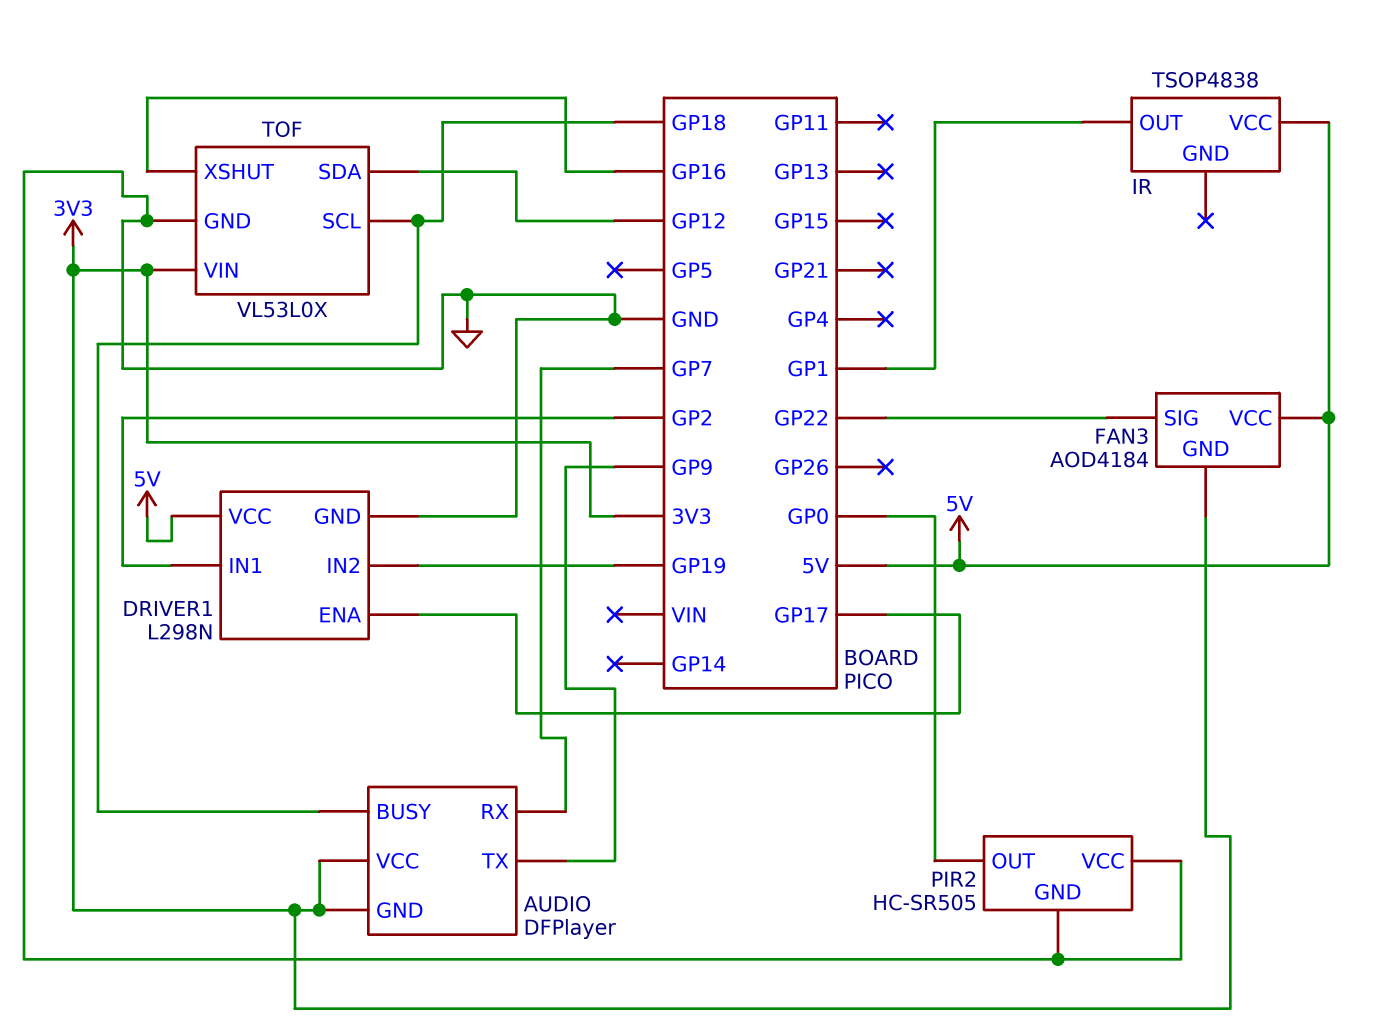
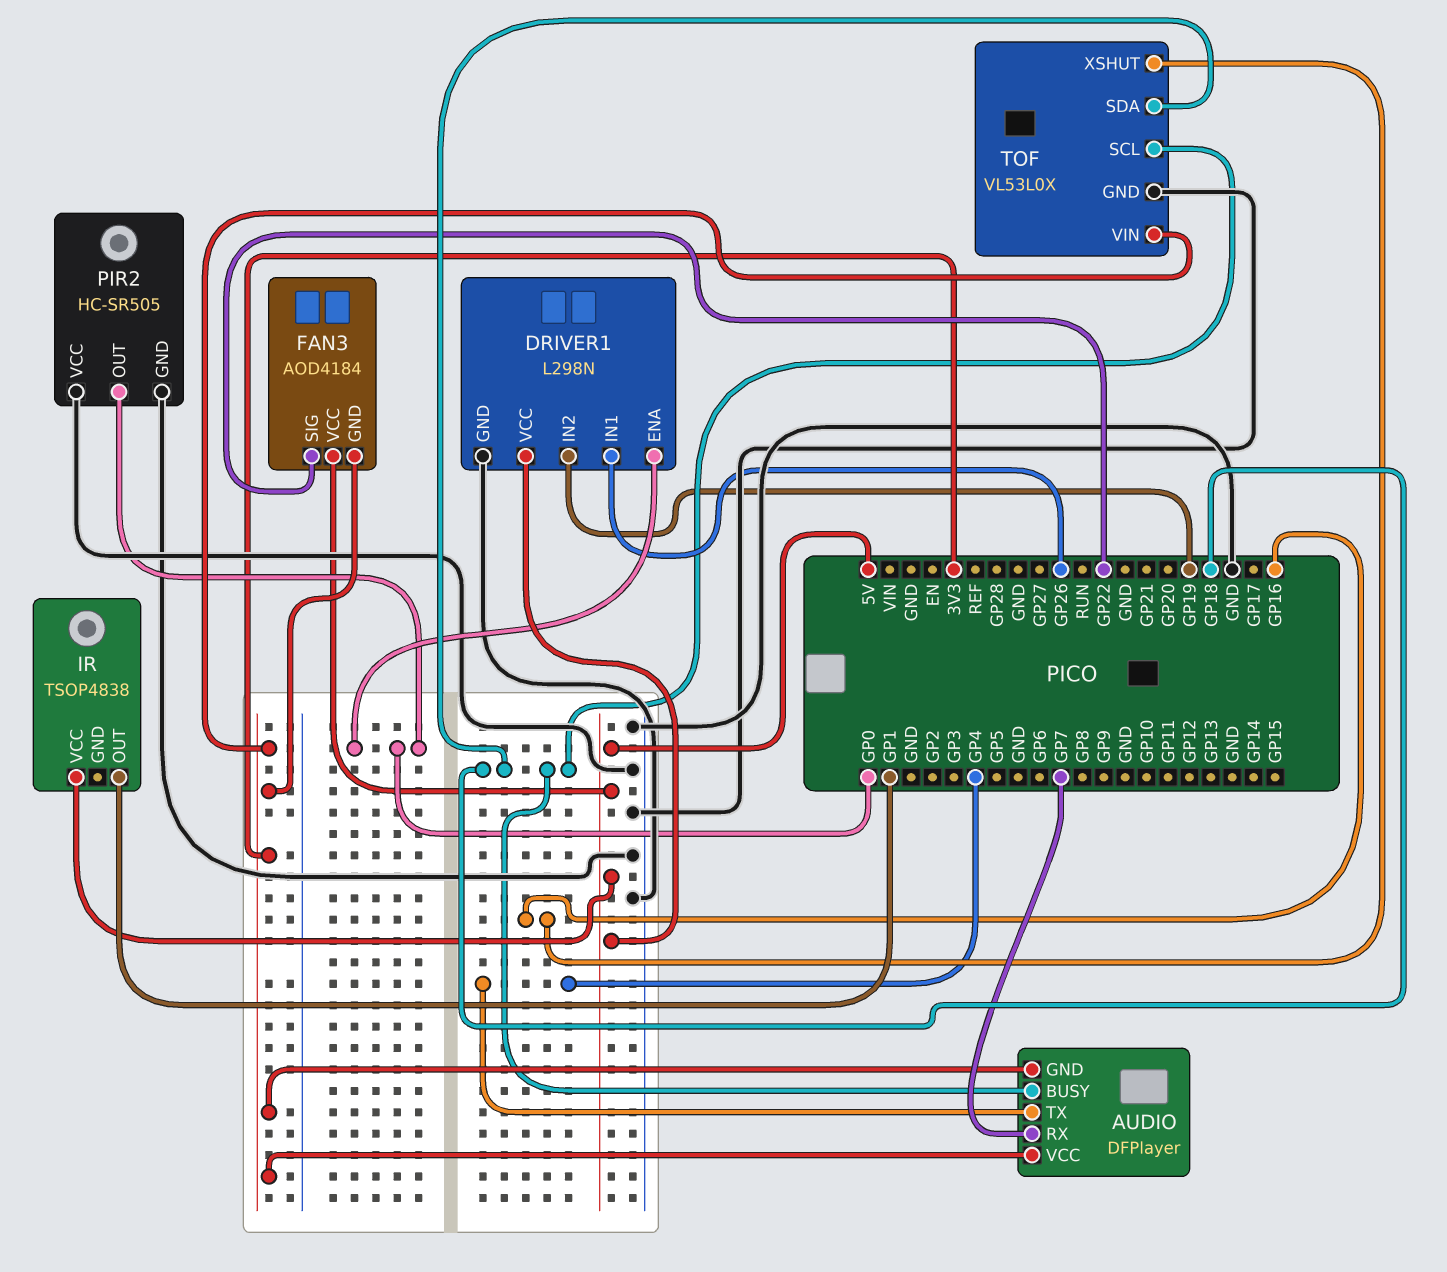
AUDIO pin TX: GP9 -> GP4
DRIVER1 pin ENA: GP17 -> GP0
DRIVER1 pin IN1: GP2 -> GP26
TOF pin SDA: GP12 -> GP18

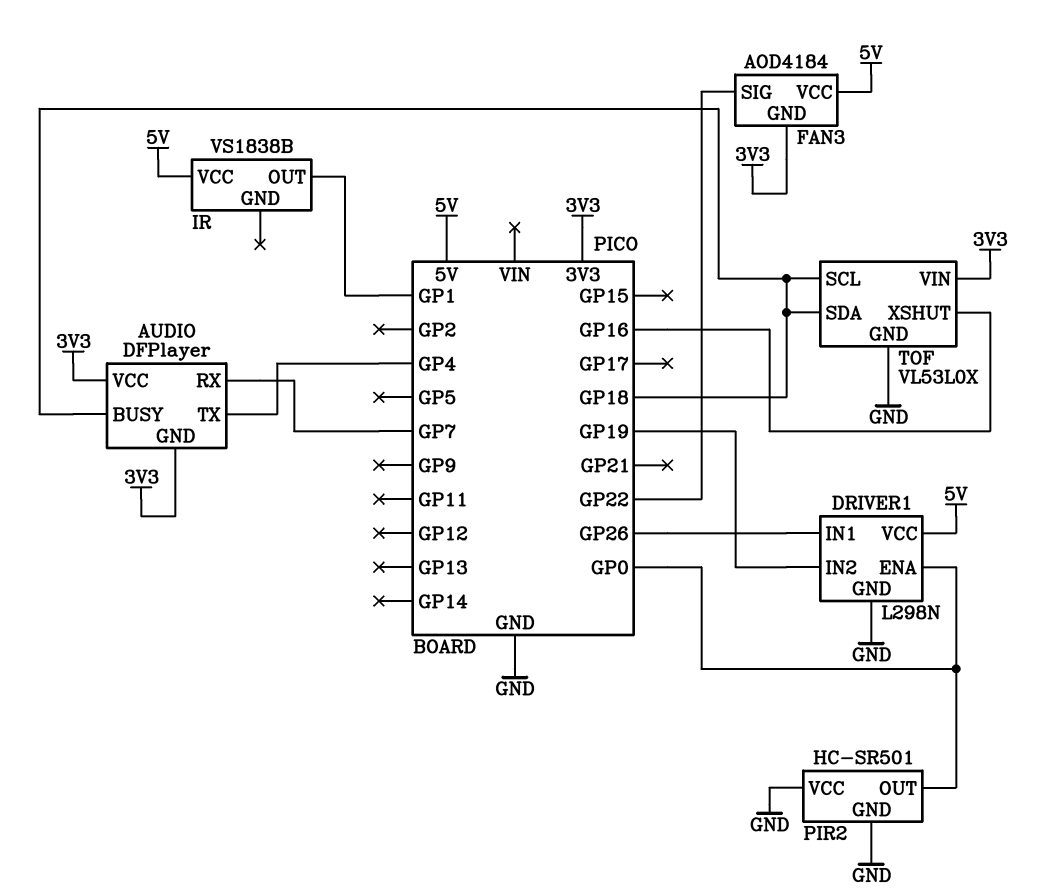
IR: TSOP4838 -> VS1838B
PIR2: HC-SR505 -> HC-SR501

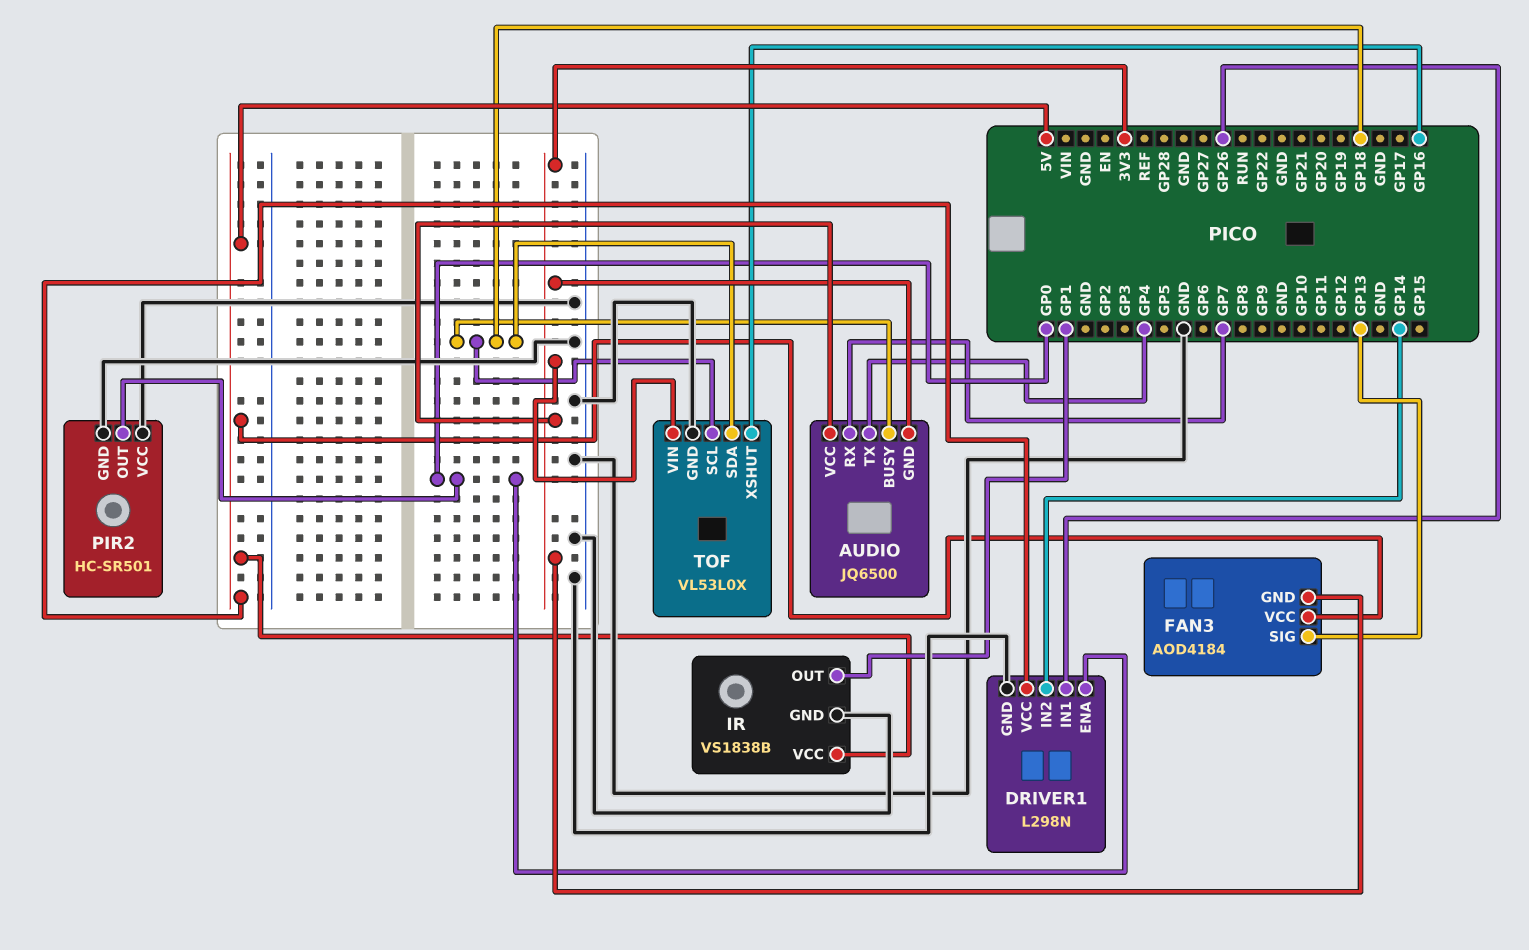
AUDIO: DFPlayer -> JQ6500
DRIVER1 pin IN2: GP19 -> GP14
FAN3 pin SIG: GP22 -> GP13
IR pin GND: none -> GND

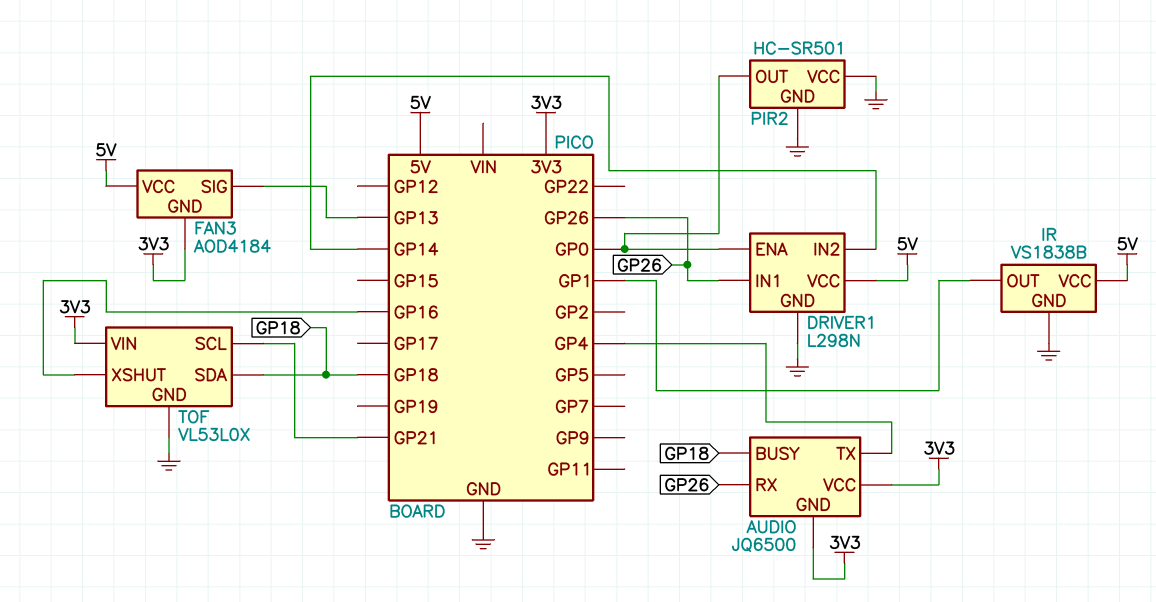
AUDIO pin RX: GP7 -> GP26
TOF pin SCL: GP18 -> GP21

